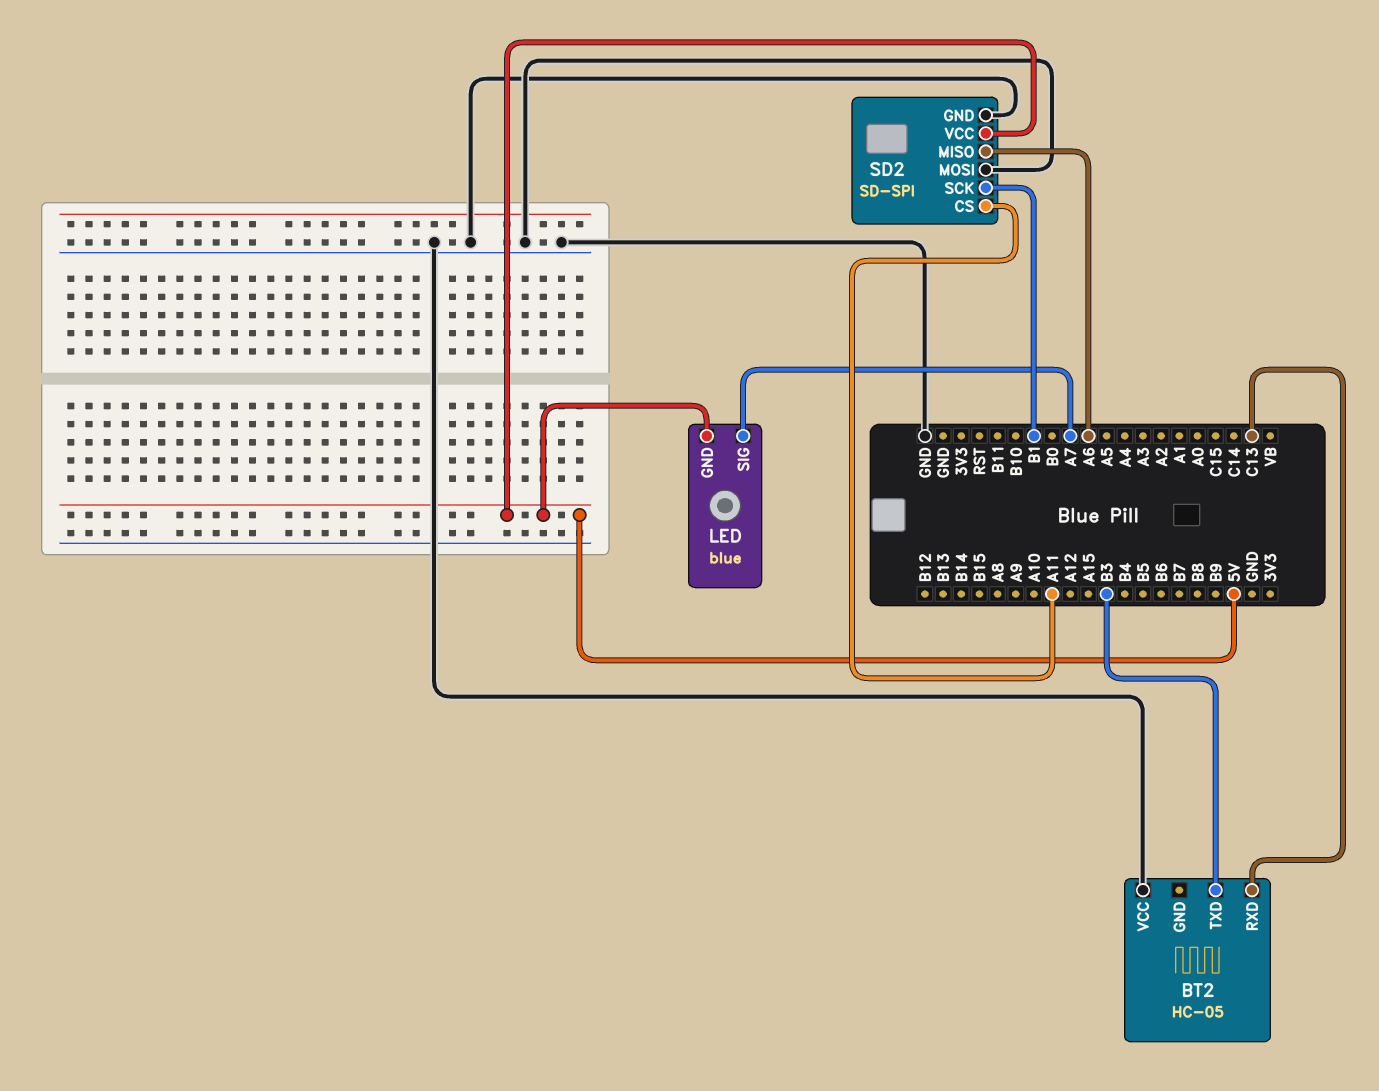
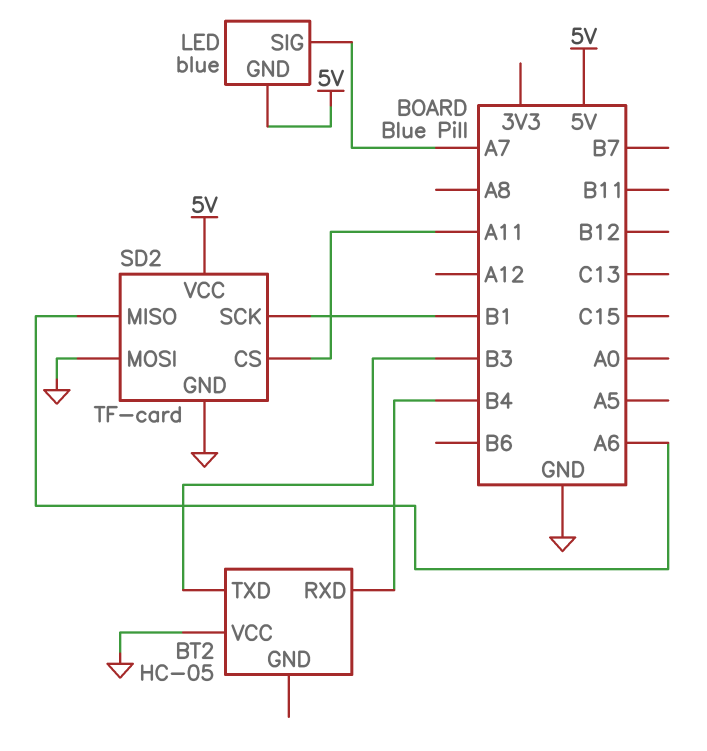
BT2 pin RXD: C13 -> B4
SD2: SD-SPI -> TF-card

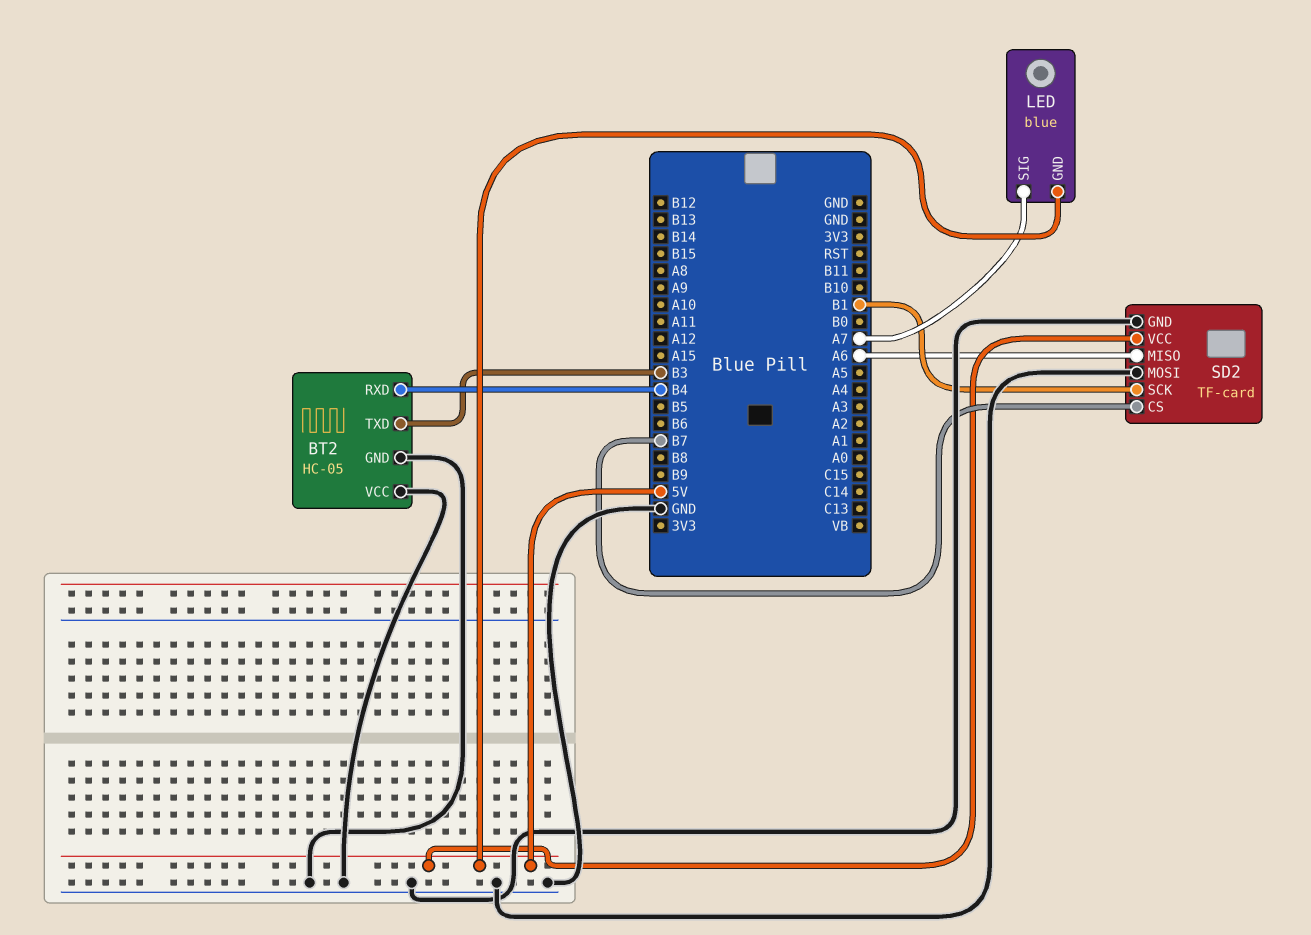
BT2 pin GND: none -> GND
SD2 pin CS: A11 -> B7

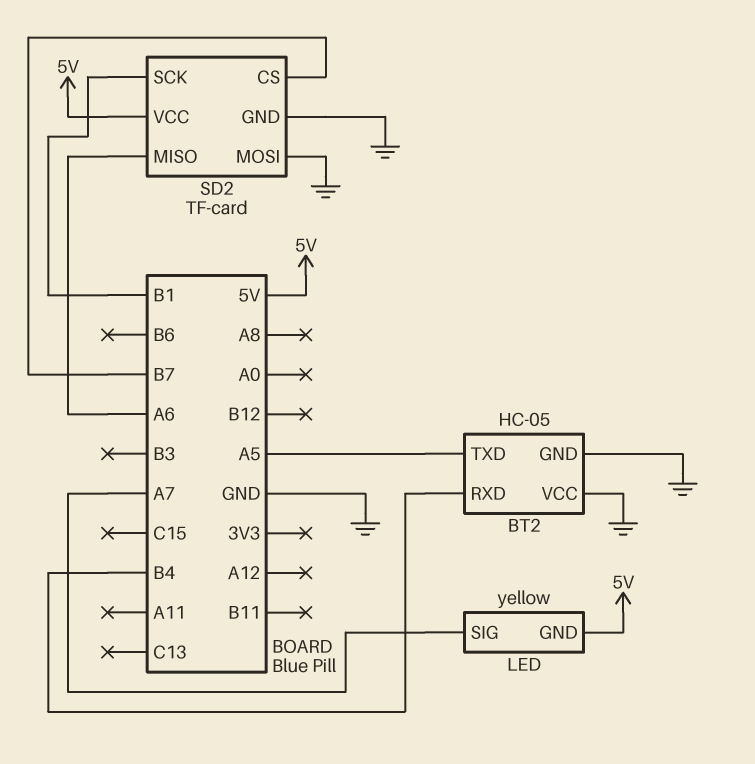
BT2 pin TXD: B3 -> A5
LED: blue -> yellow

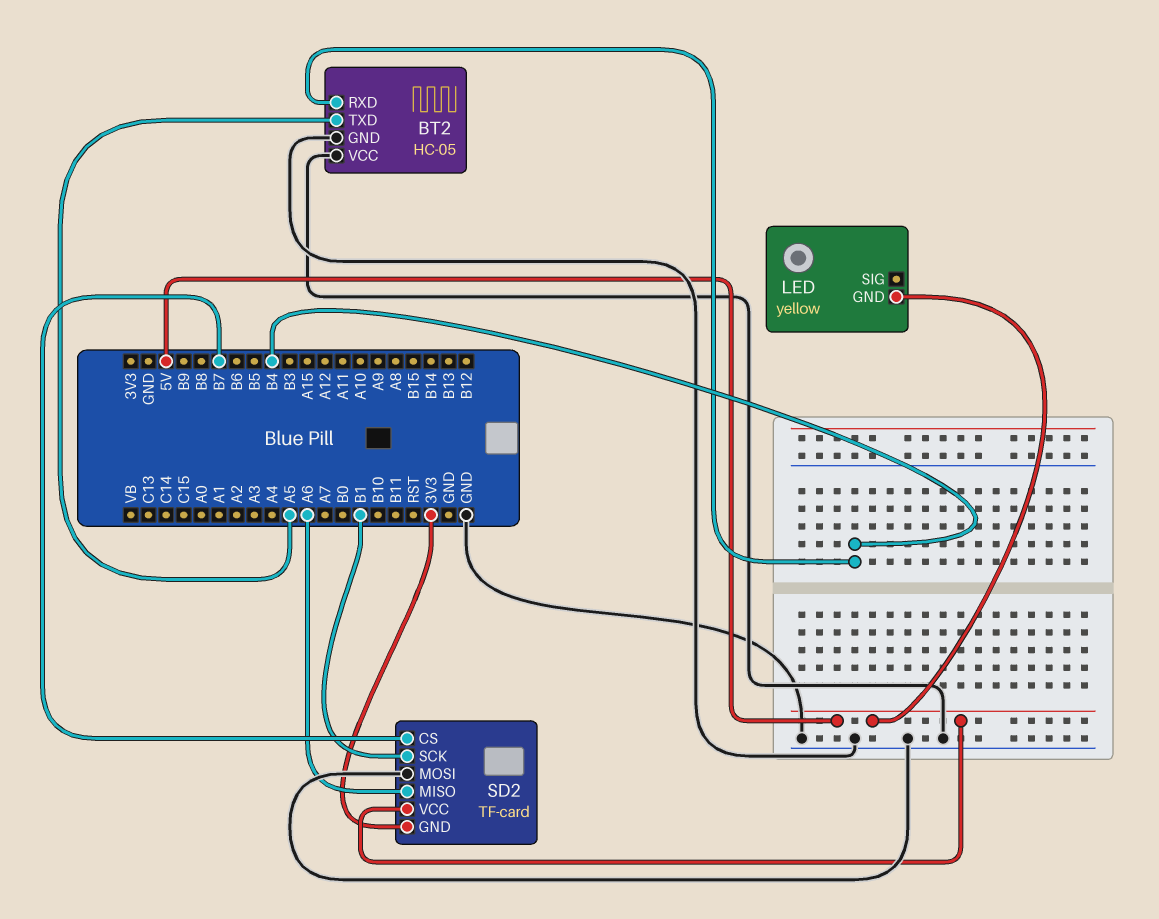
LED pin SIG: A7 -> none
SD2 pin GND: GND -> 3V3

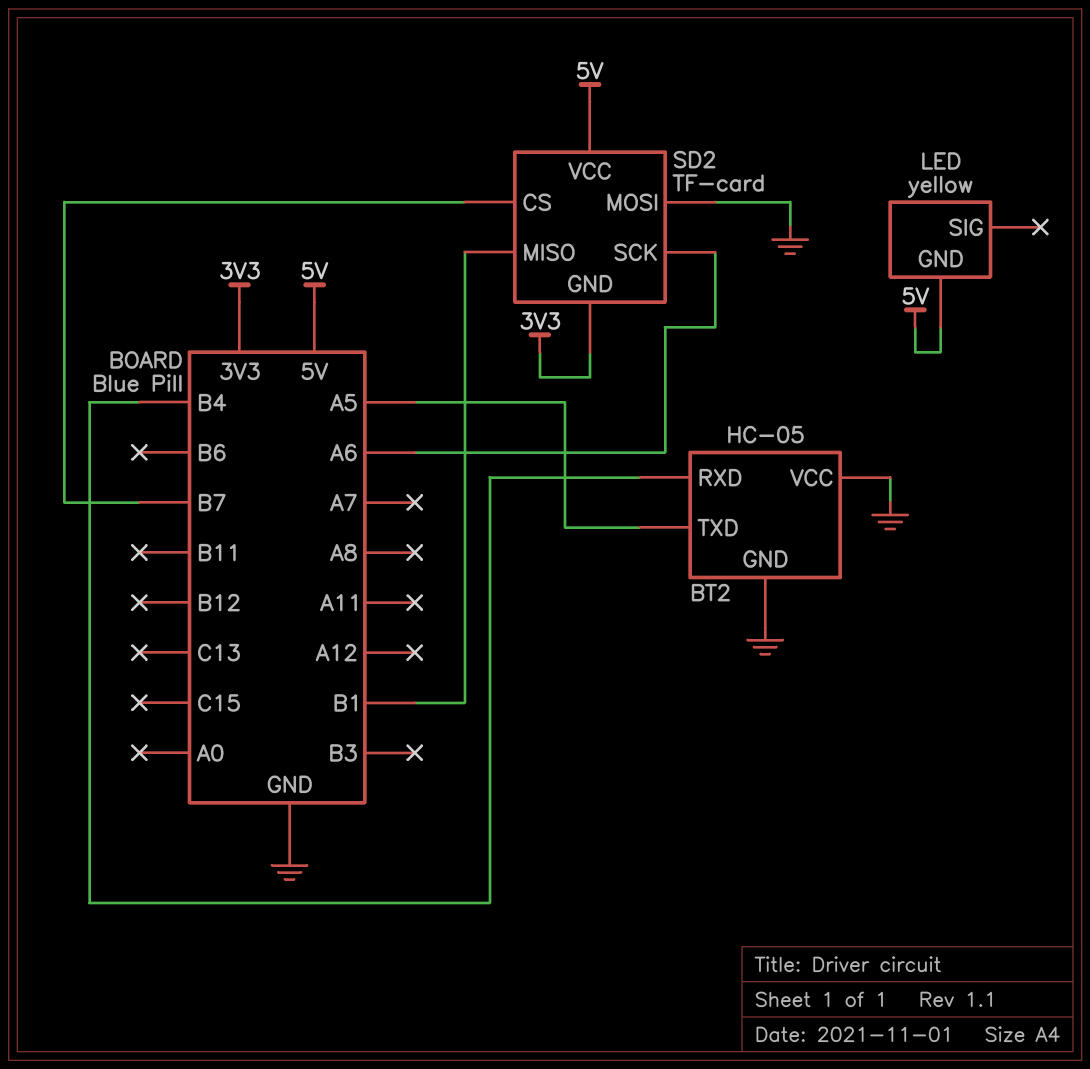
SD2 pin MISO: A6 -> B1
SD2 pin SCK: B1 -> A6

